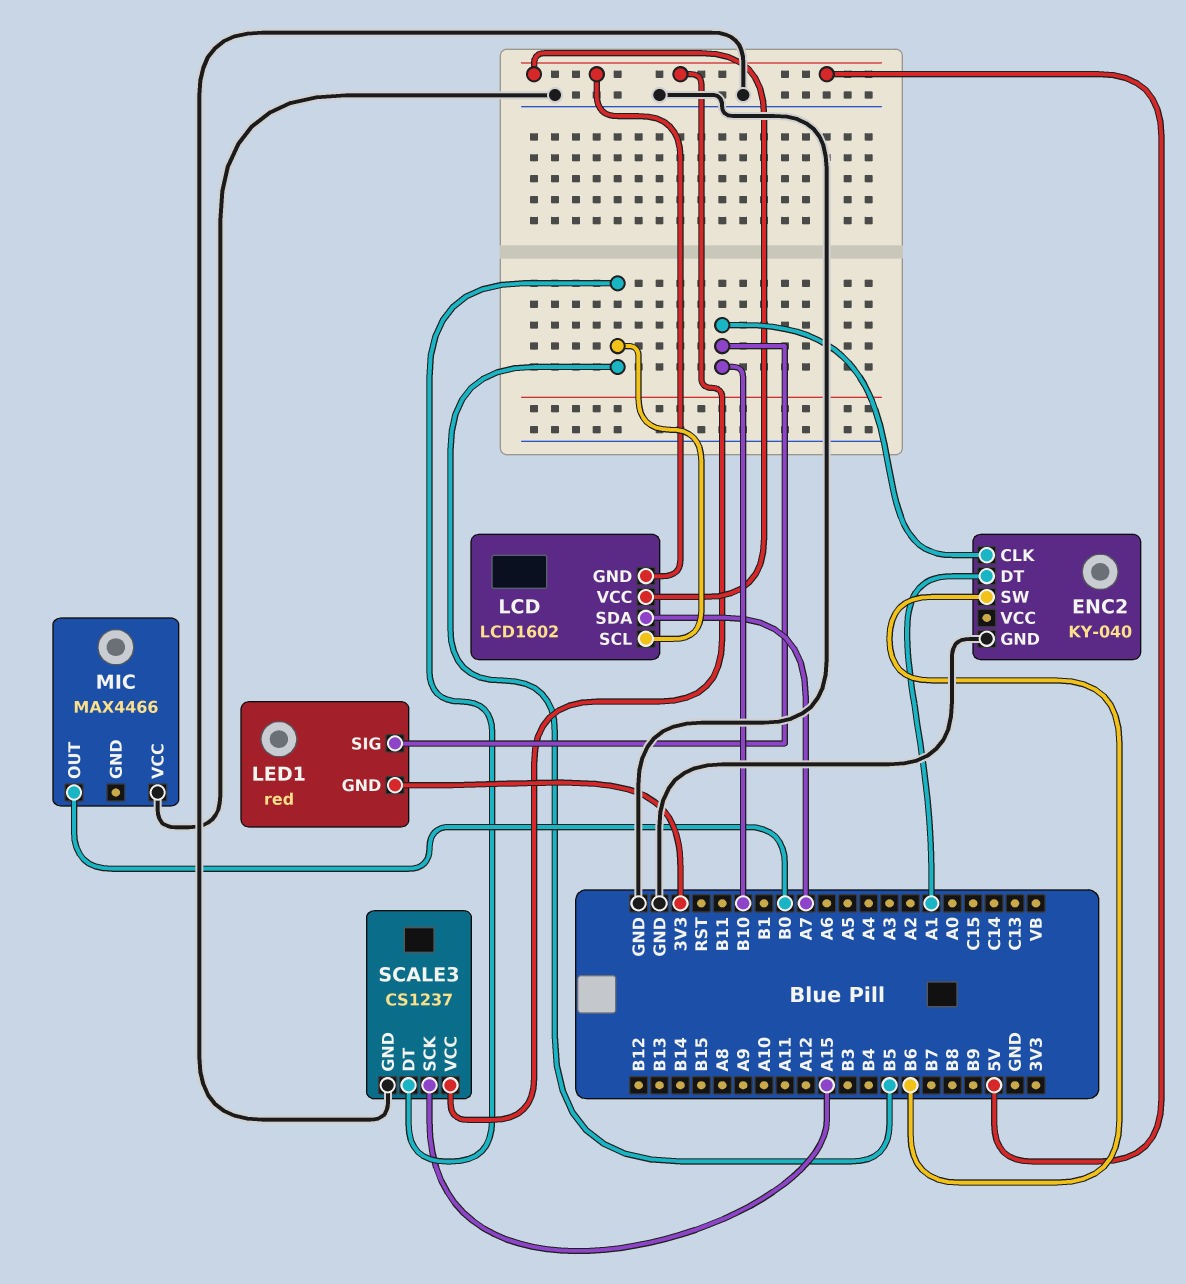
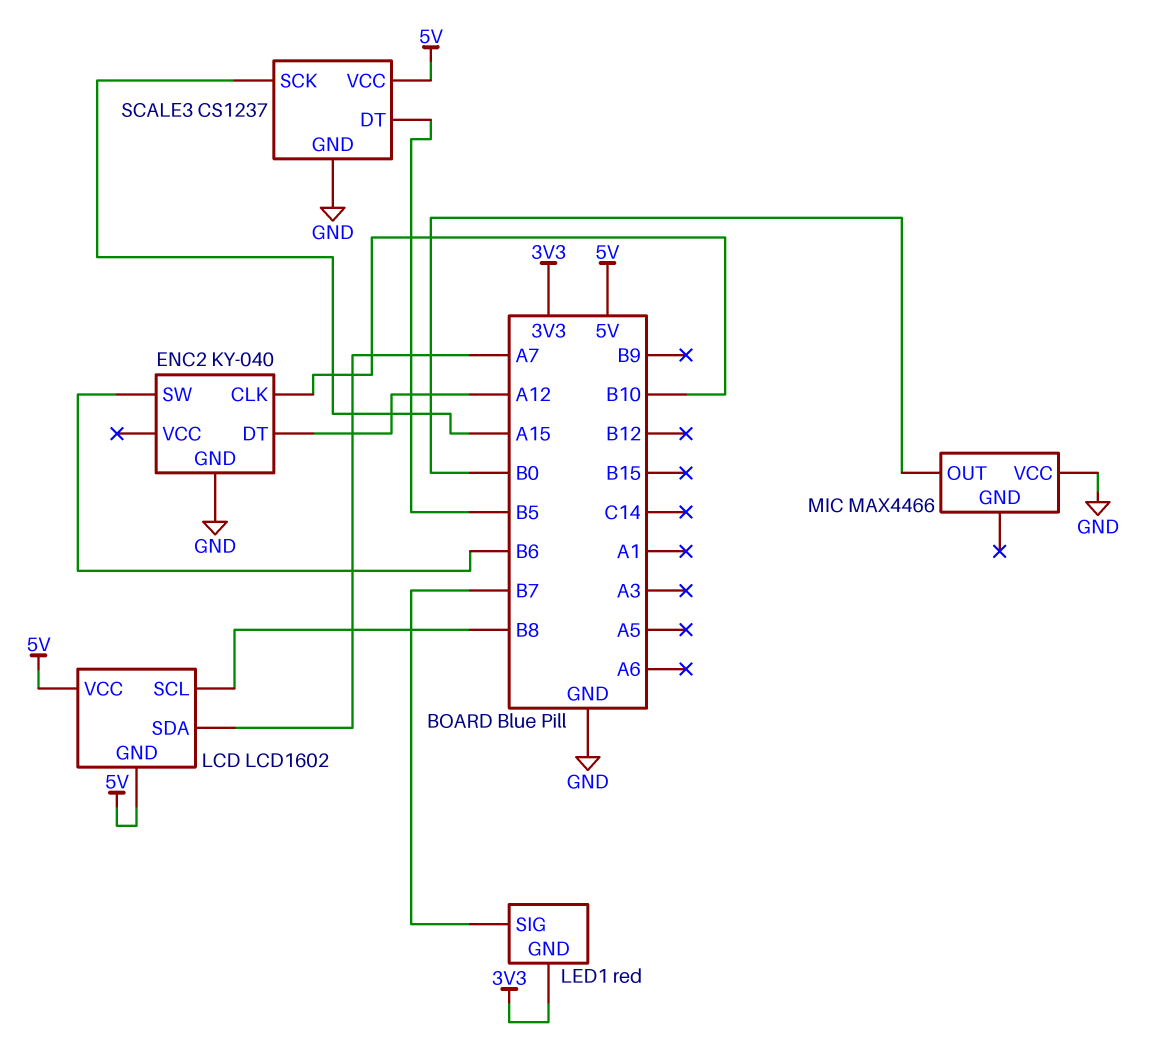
ENC2 pin DT: A1 -> A12
LCD pin SCL: B5 -> B8
LED1 pin SIG: B10 -> B7

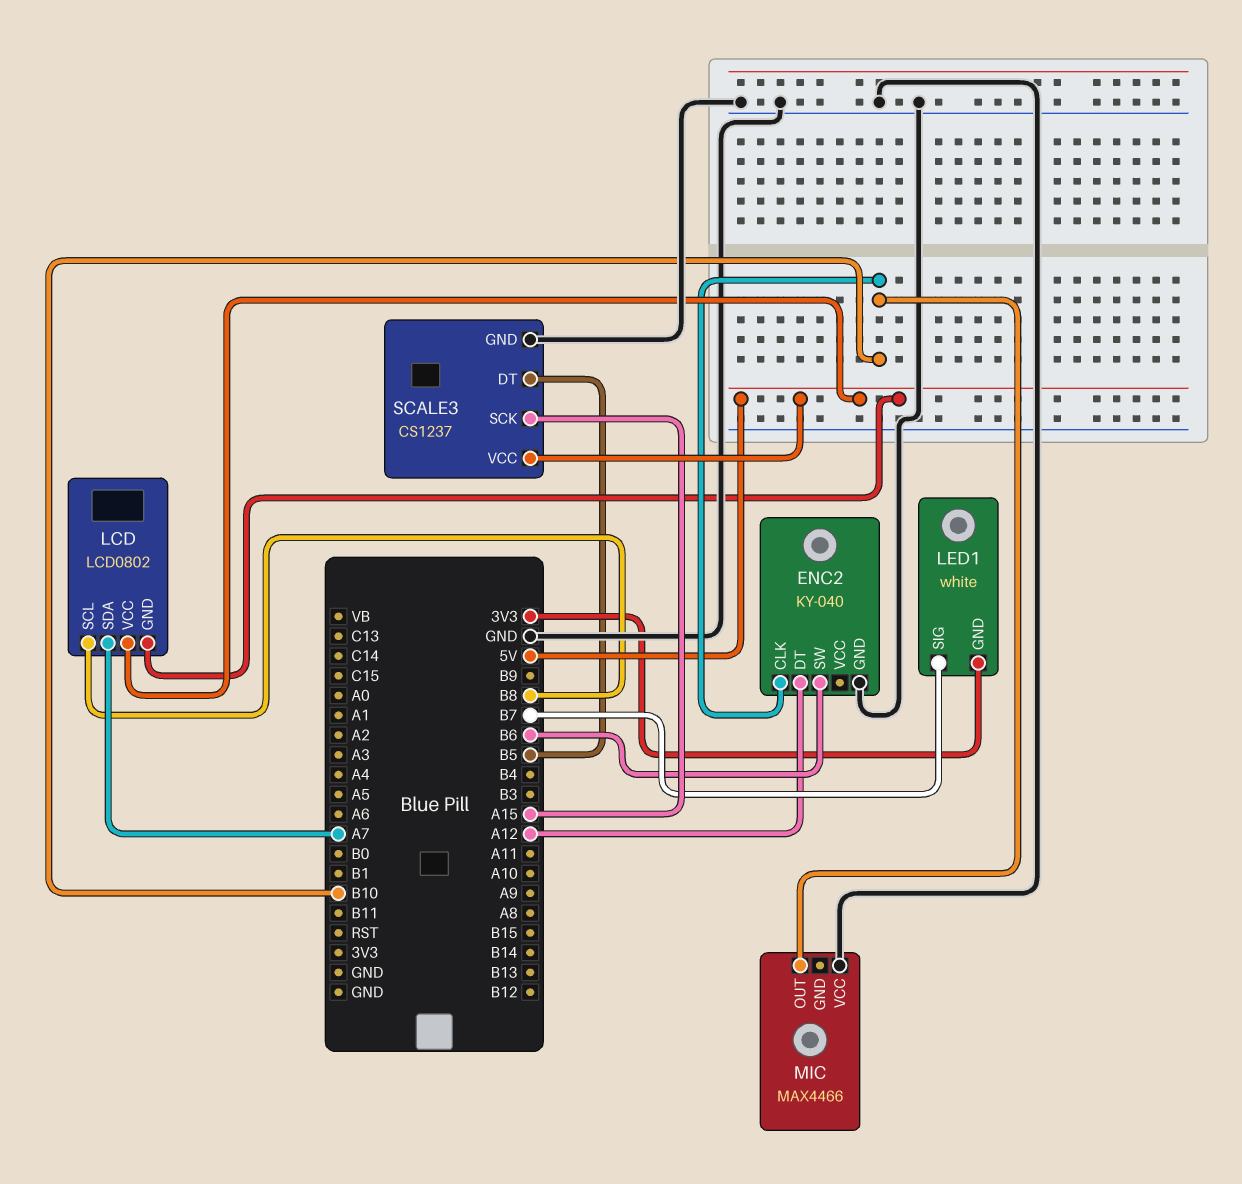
LCD: LCD1602 -> LCD0802
LED1: red -> white
MIC pin OUT: B0 -> B10

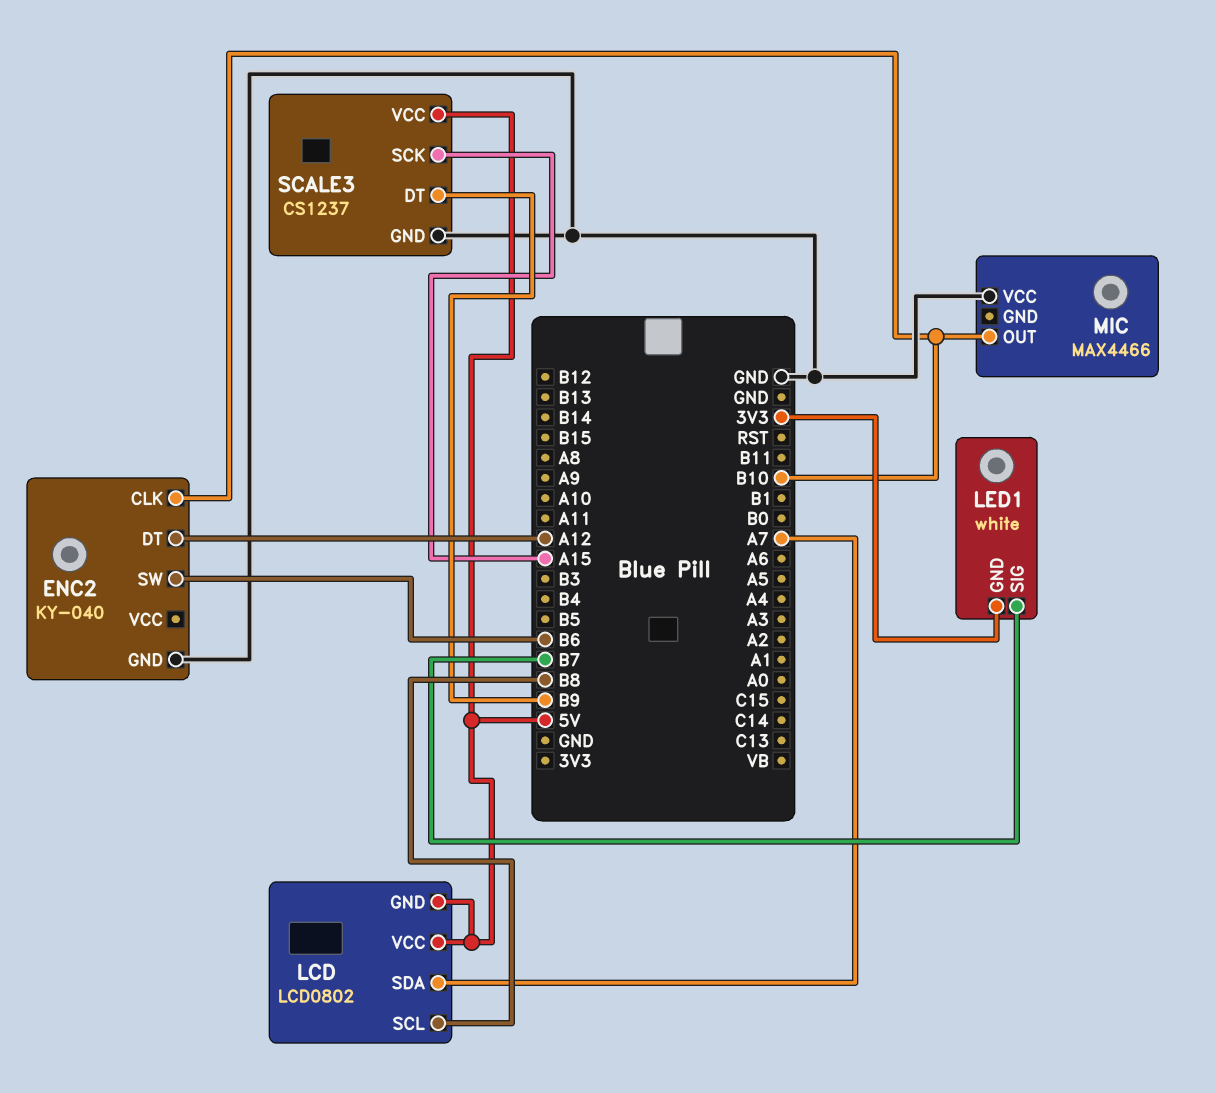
SCALE3 pin DT: B5 -> B9

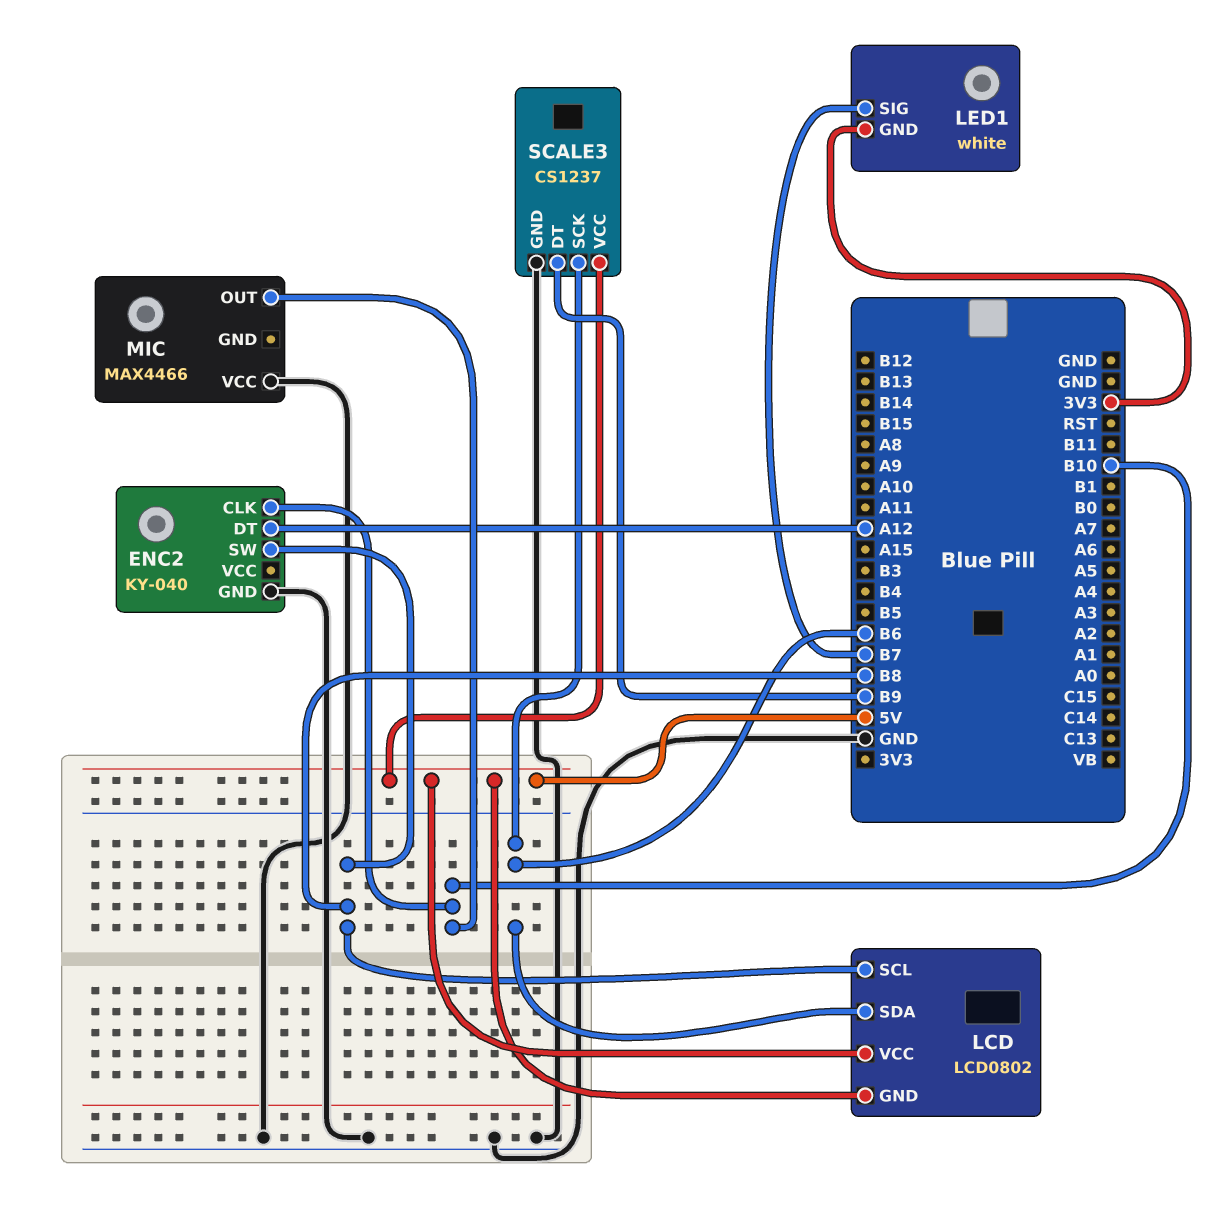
ENC2 pin SW: B6 -> B8
LCD pin SDA: A7 -> B6
SCALE3 pin SCK: A15 -> B6

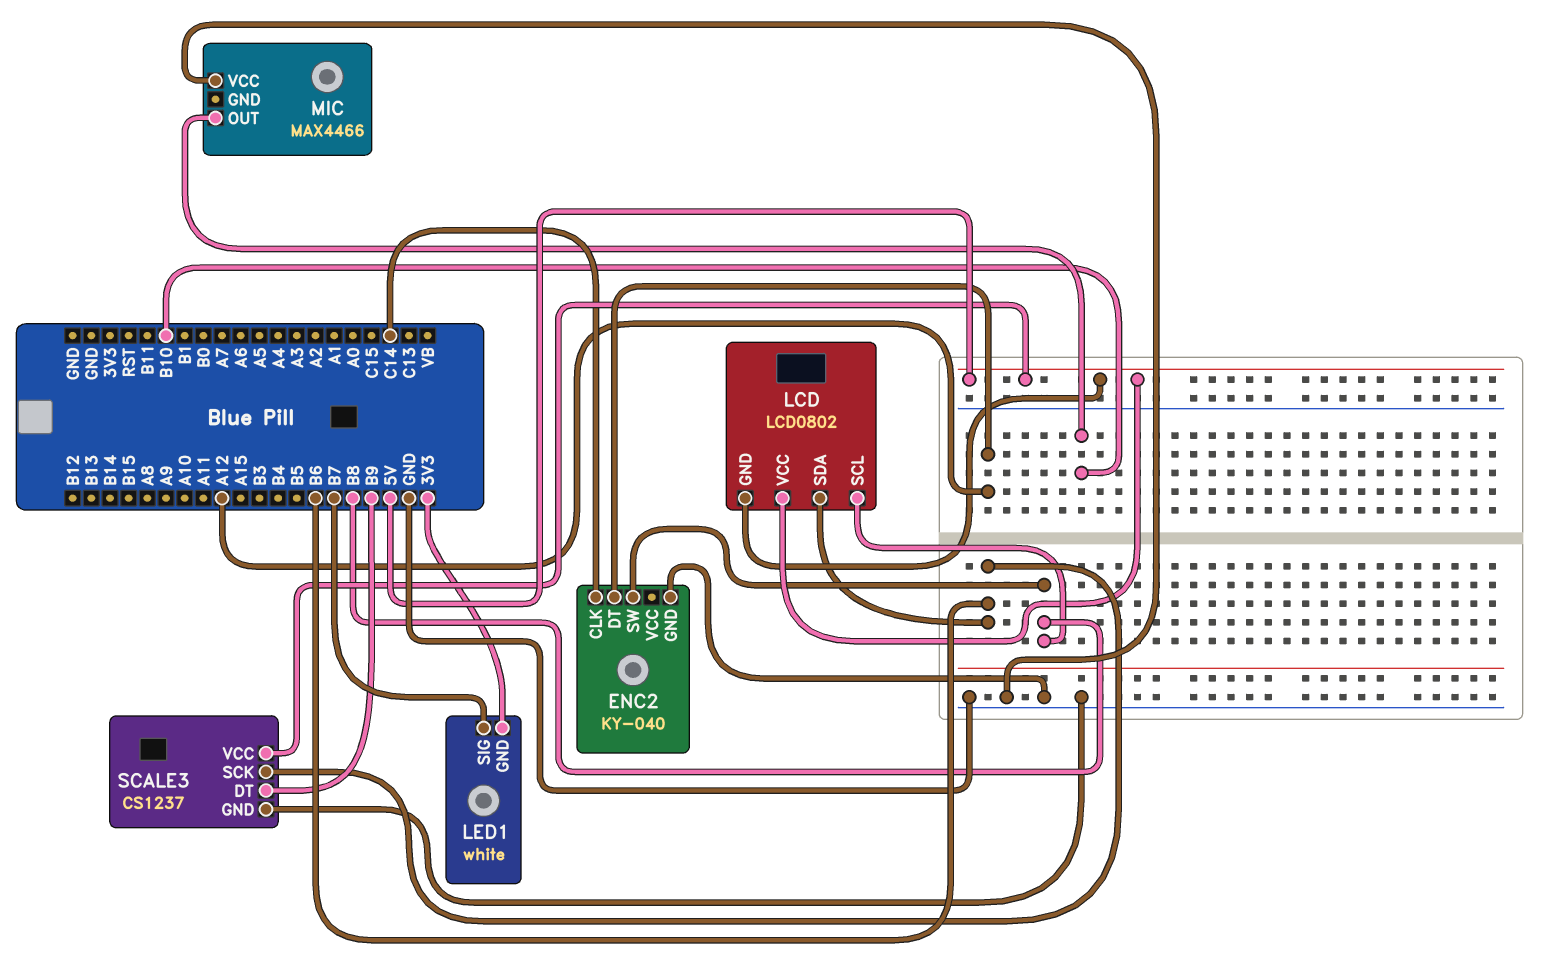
ENC2 pin CLK: B10 -> C14

